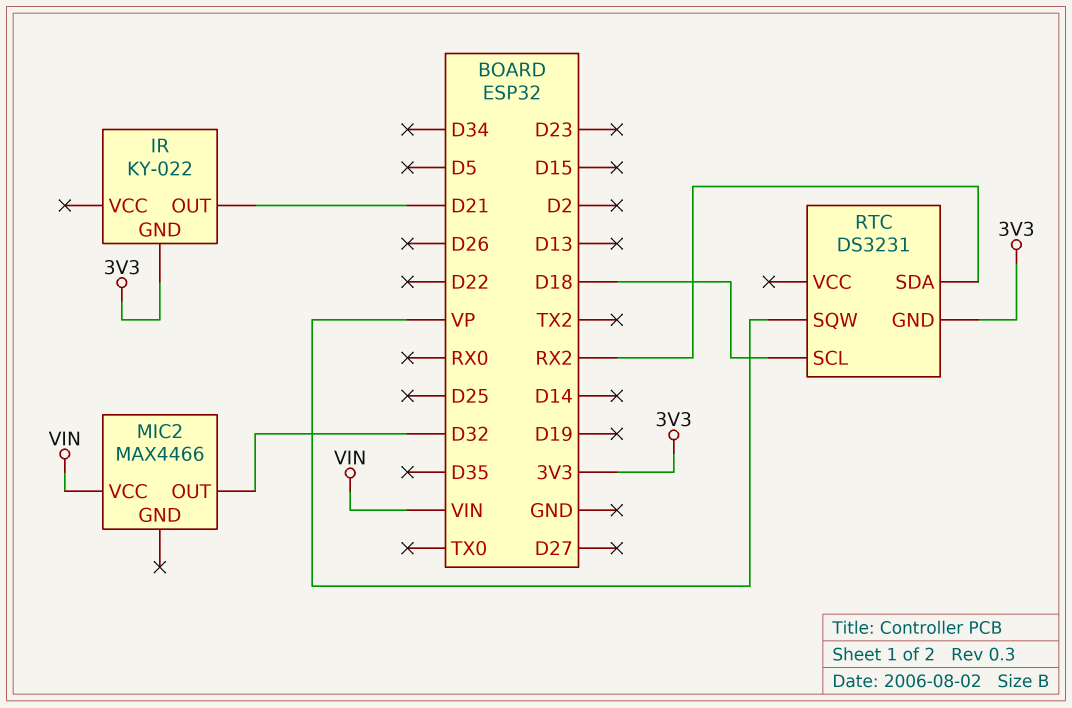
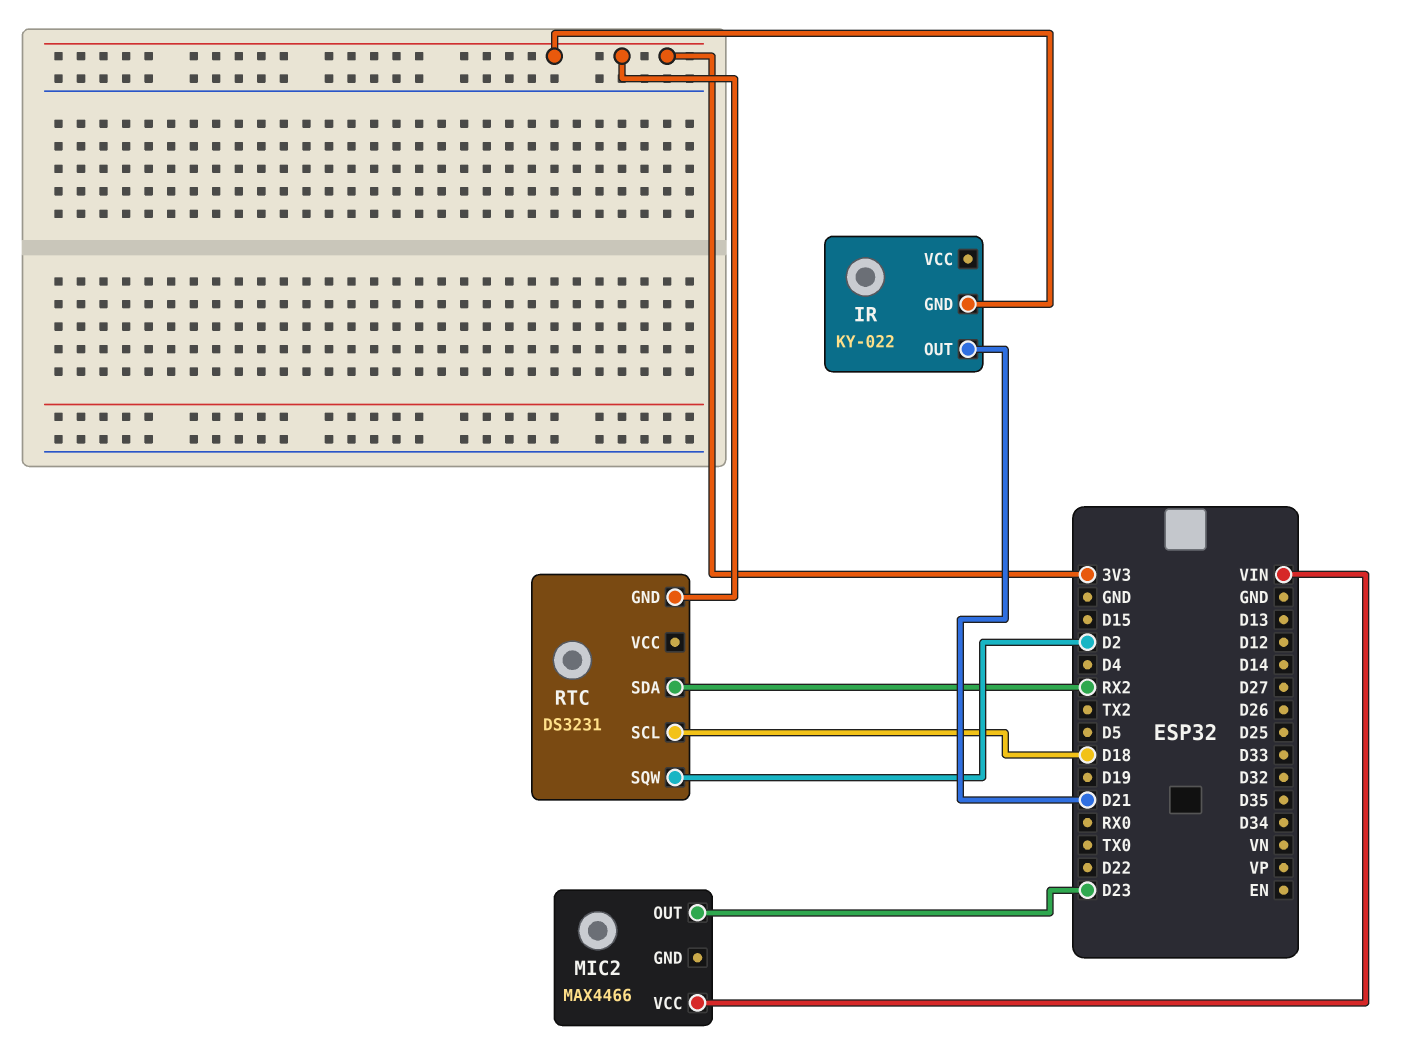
MIC2 pin OUT: D32 -> D23
RTC pin SQW: VP -> D2

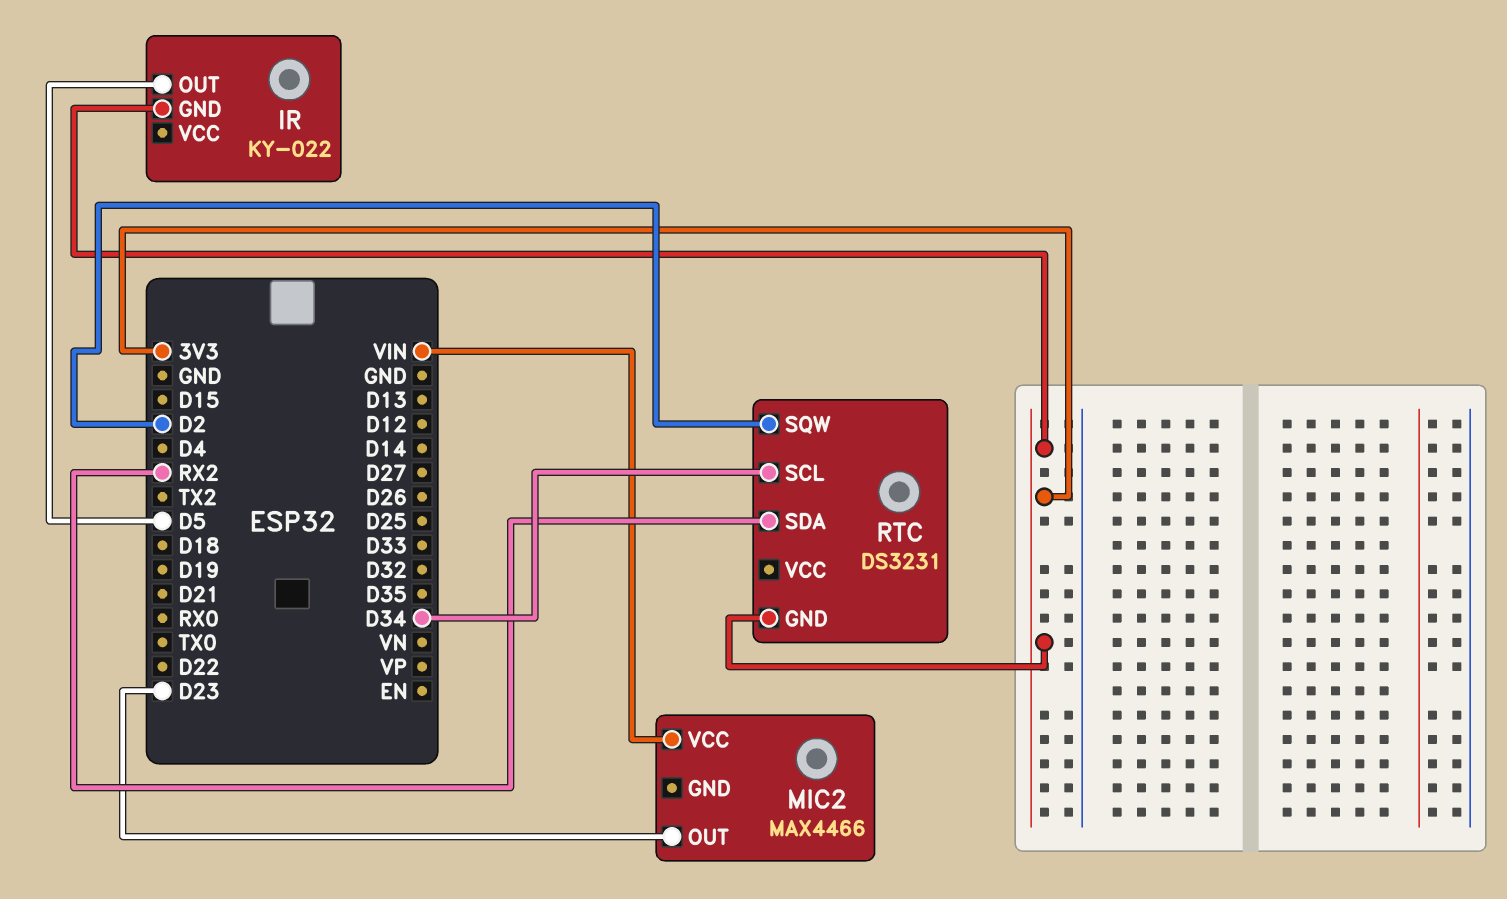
IR pin OUT: D21 -> D5
RTC pin SCL: D18 -> D34

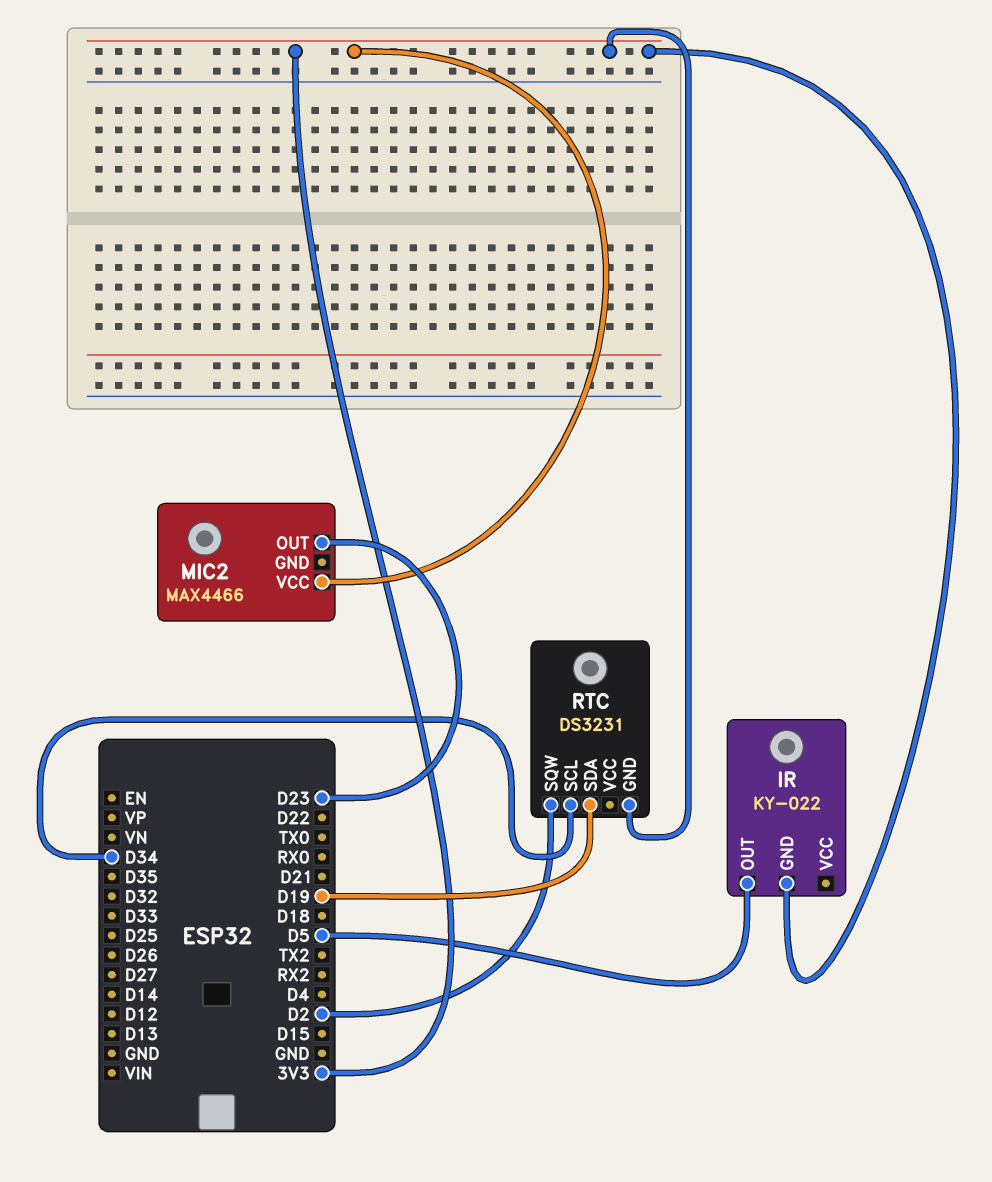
MIC2 pin VCC: VIN -> 3V3
RTC pin SDA: RX2 -> D19

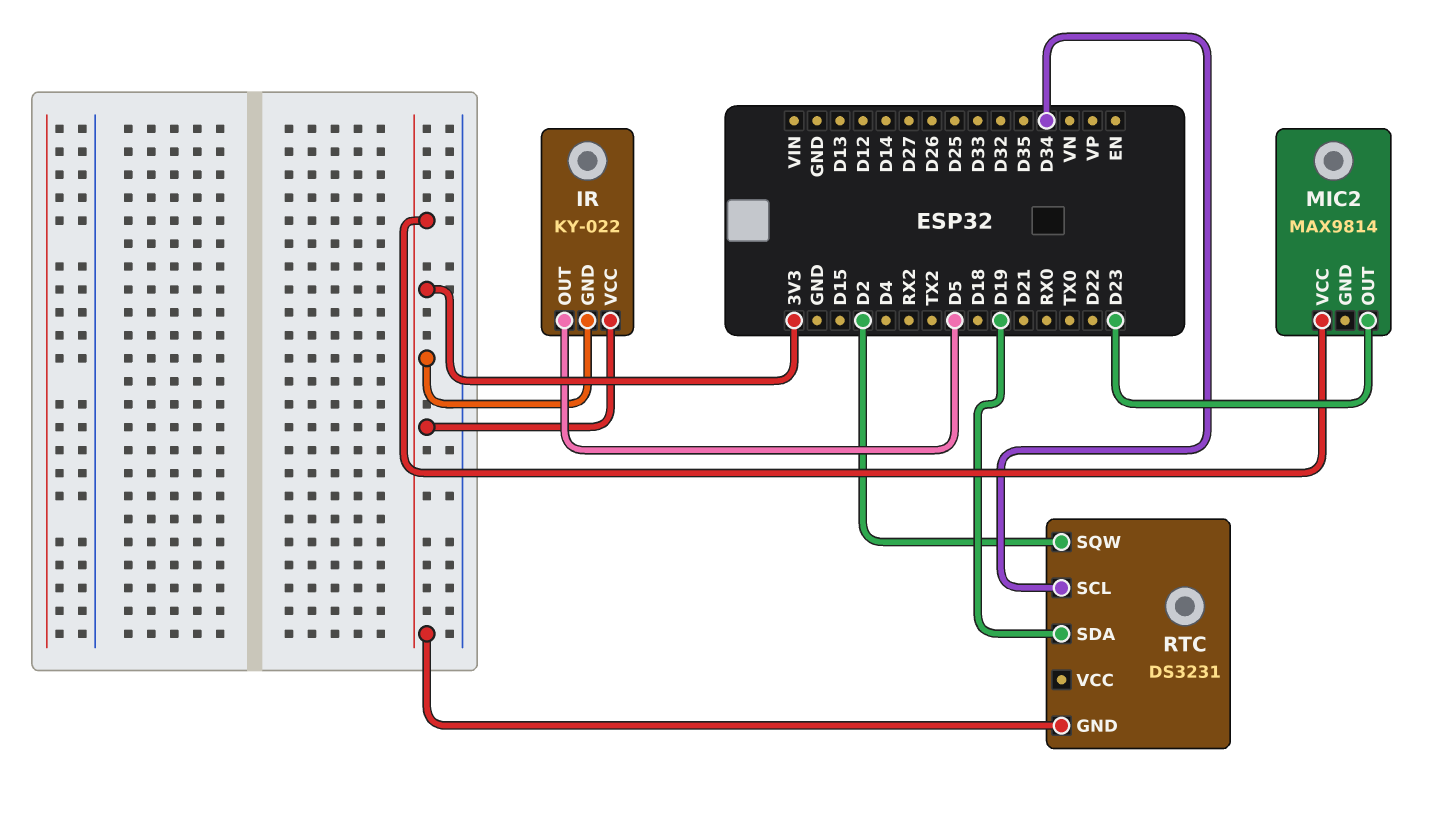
IR pin VCC: none -> 3V3
MIC2: MAX4466 -> MAX9814

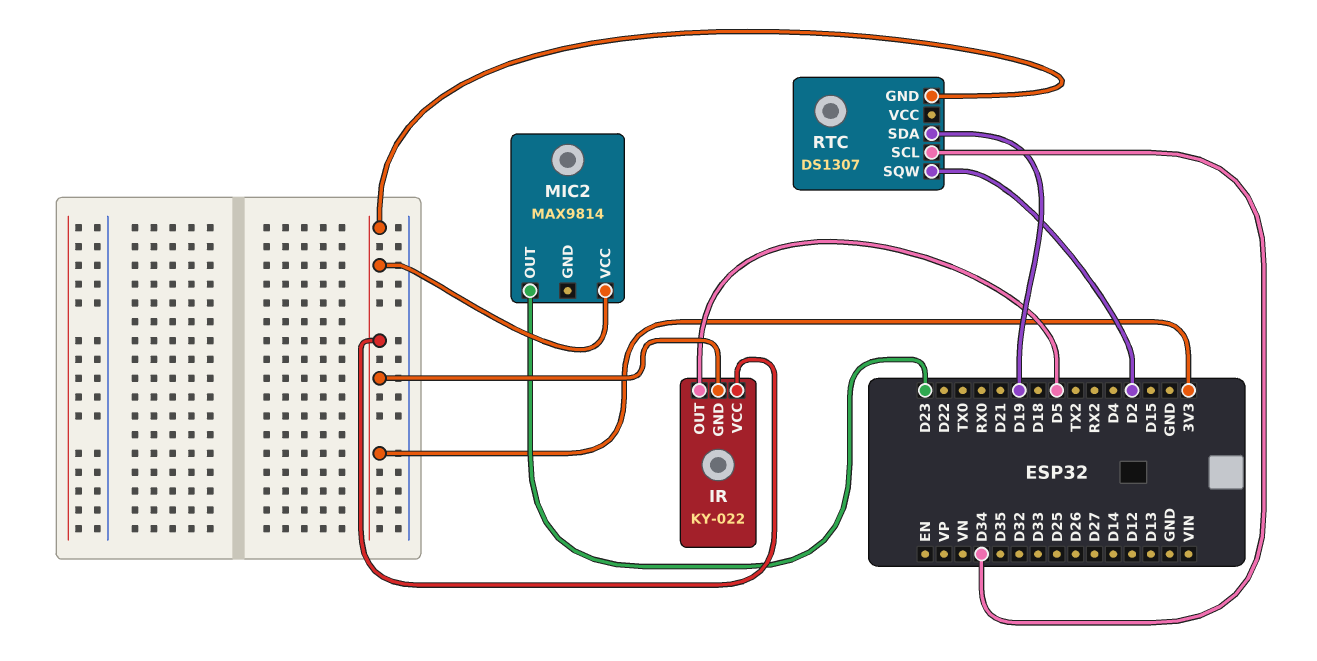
RTC: DS3231 -> DS1307

